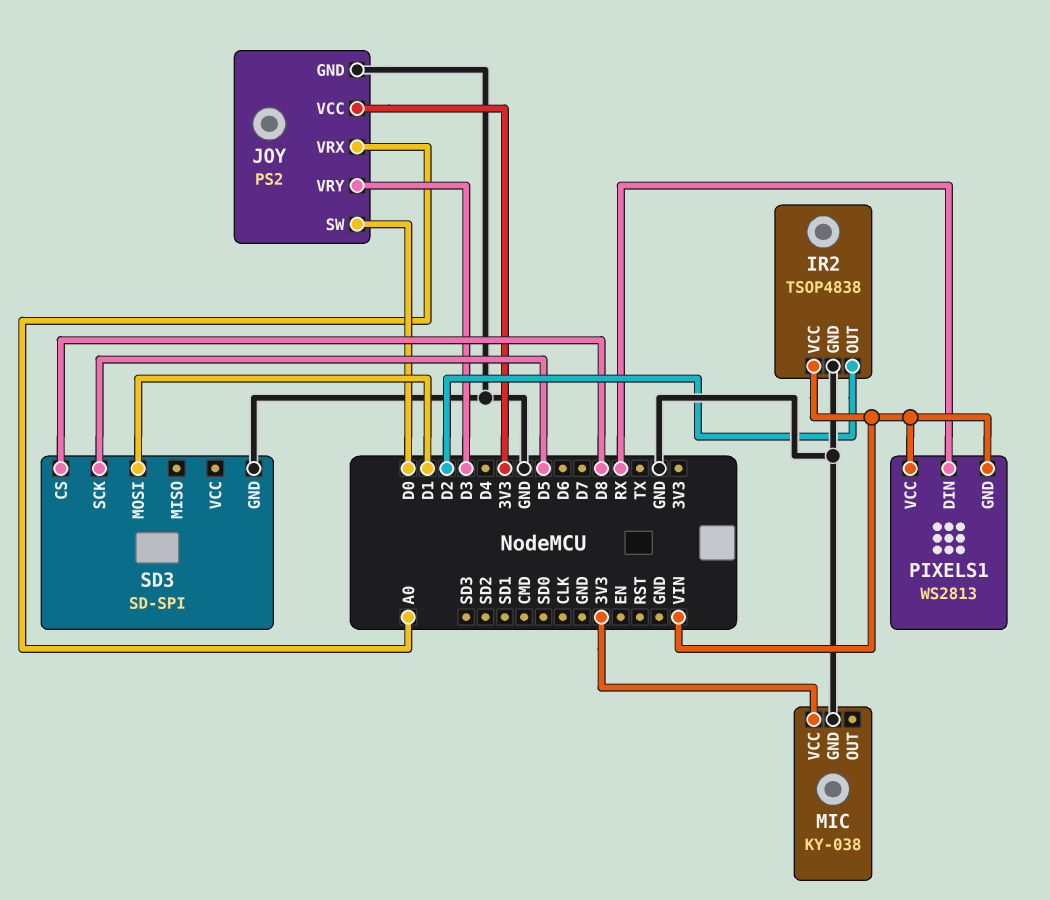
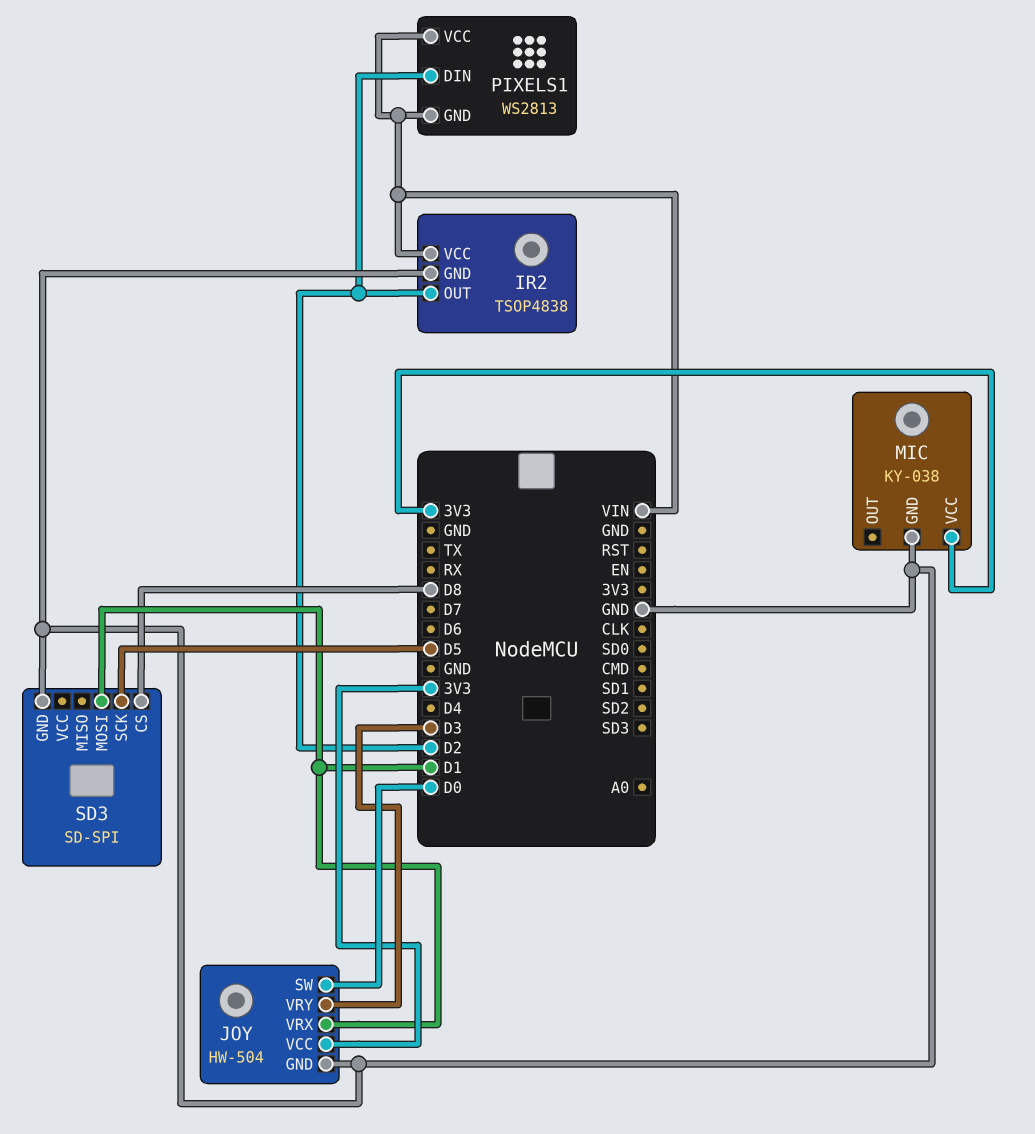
JOY: PS2 -> HW-504
JOY pin VRX: A0 -> D1
PIXELS1 pin DIN: RX -> D2

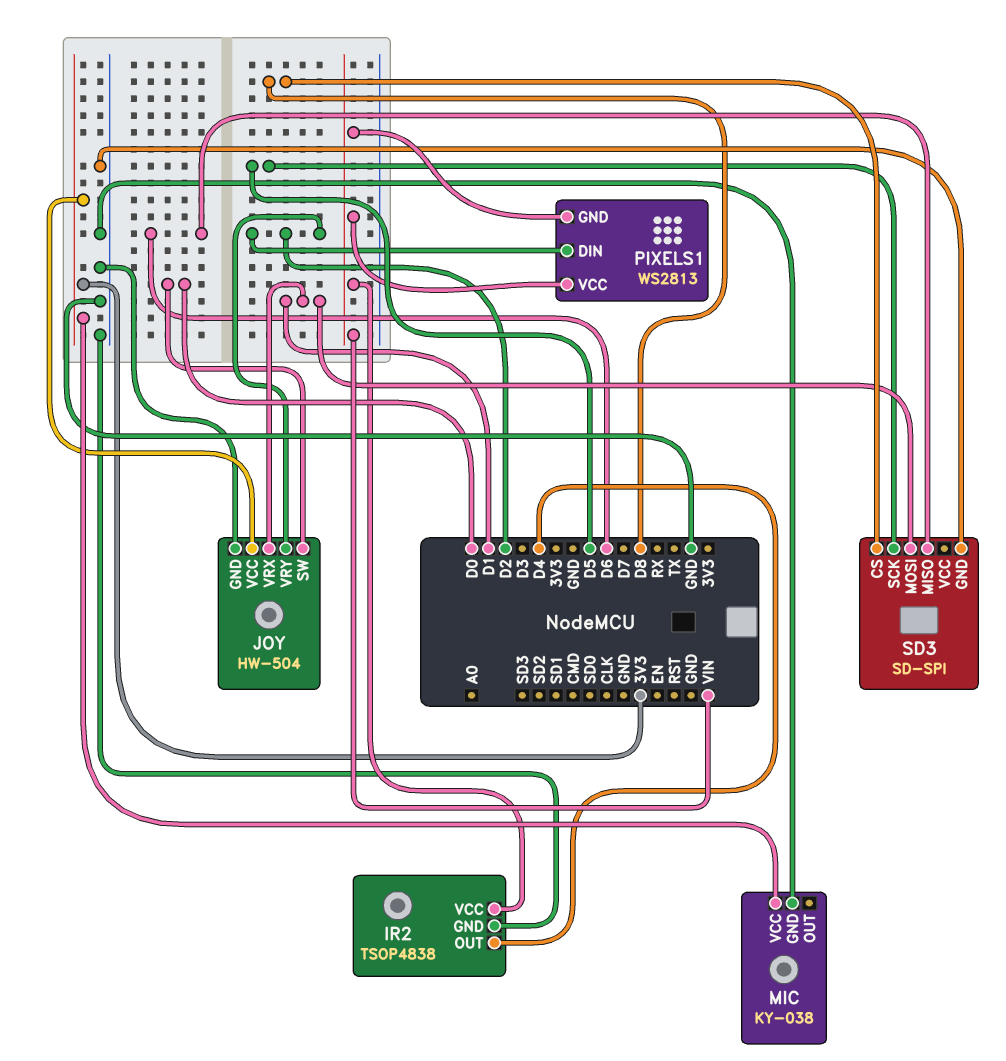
IR2 pin OUT: D2 -> D4
JOY pin VRY: D3 -> D2
SD3 pin MISO: none -> D6

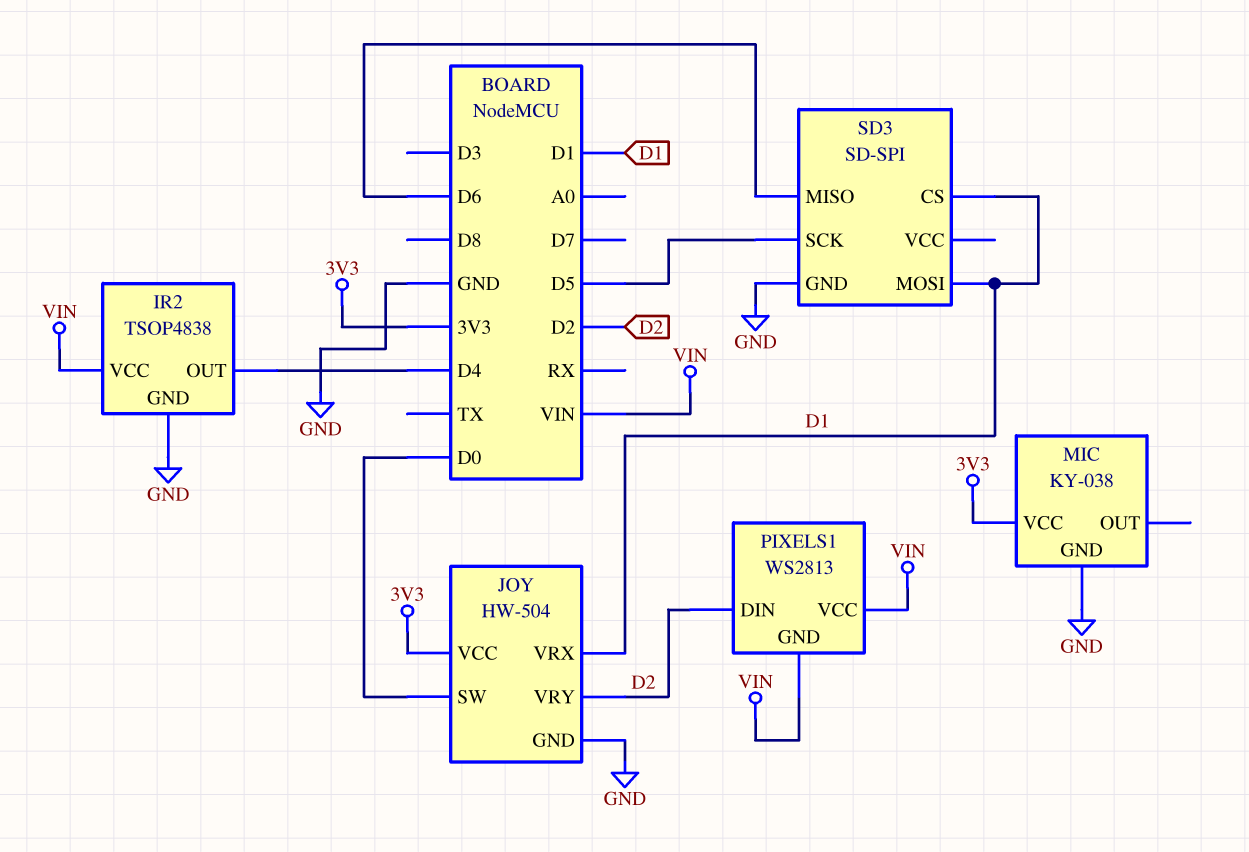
SD3 pin CS: D8 -> D1

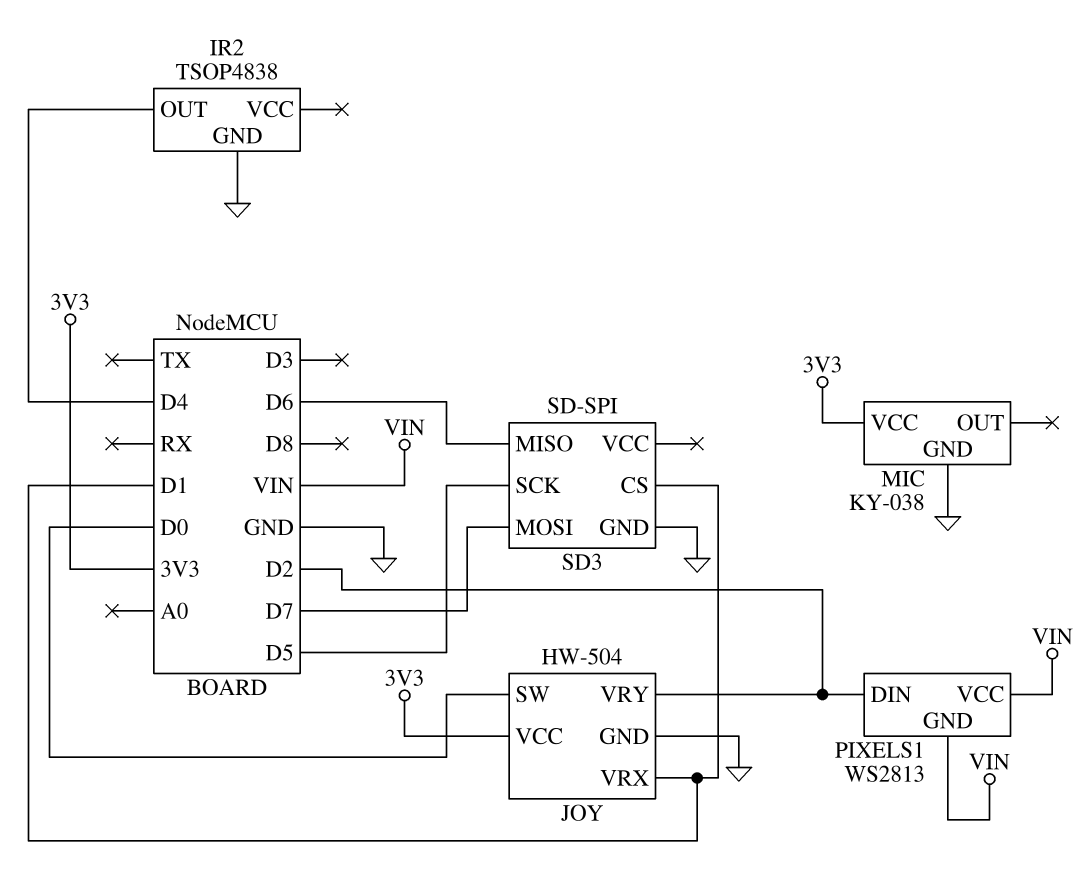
IR2 pin VCC: VIN -> none
SD3 pin MOSI: D1 -> D7

